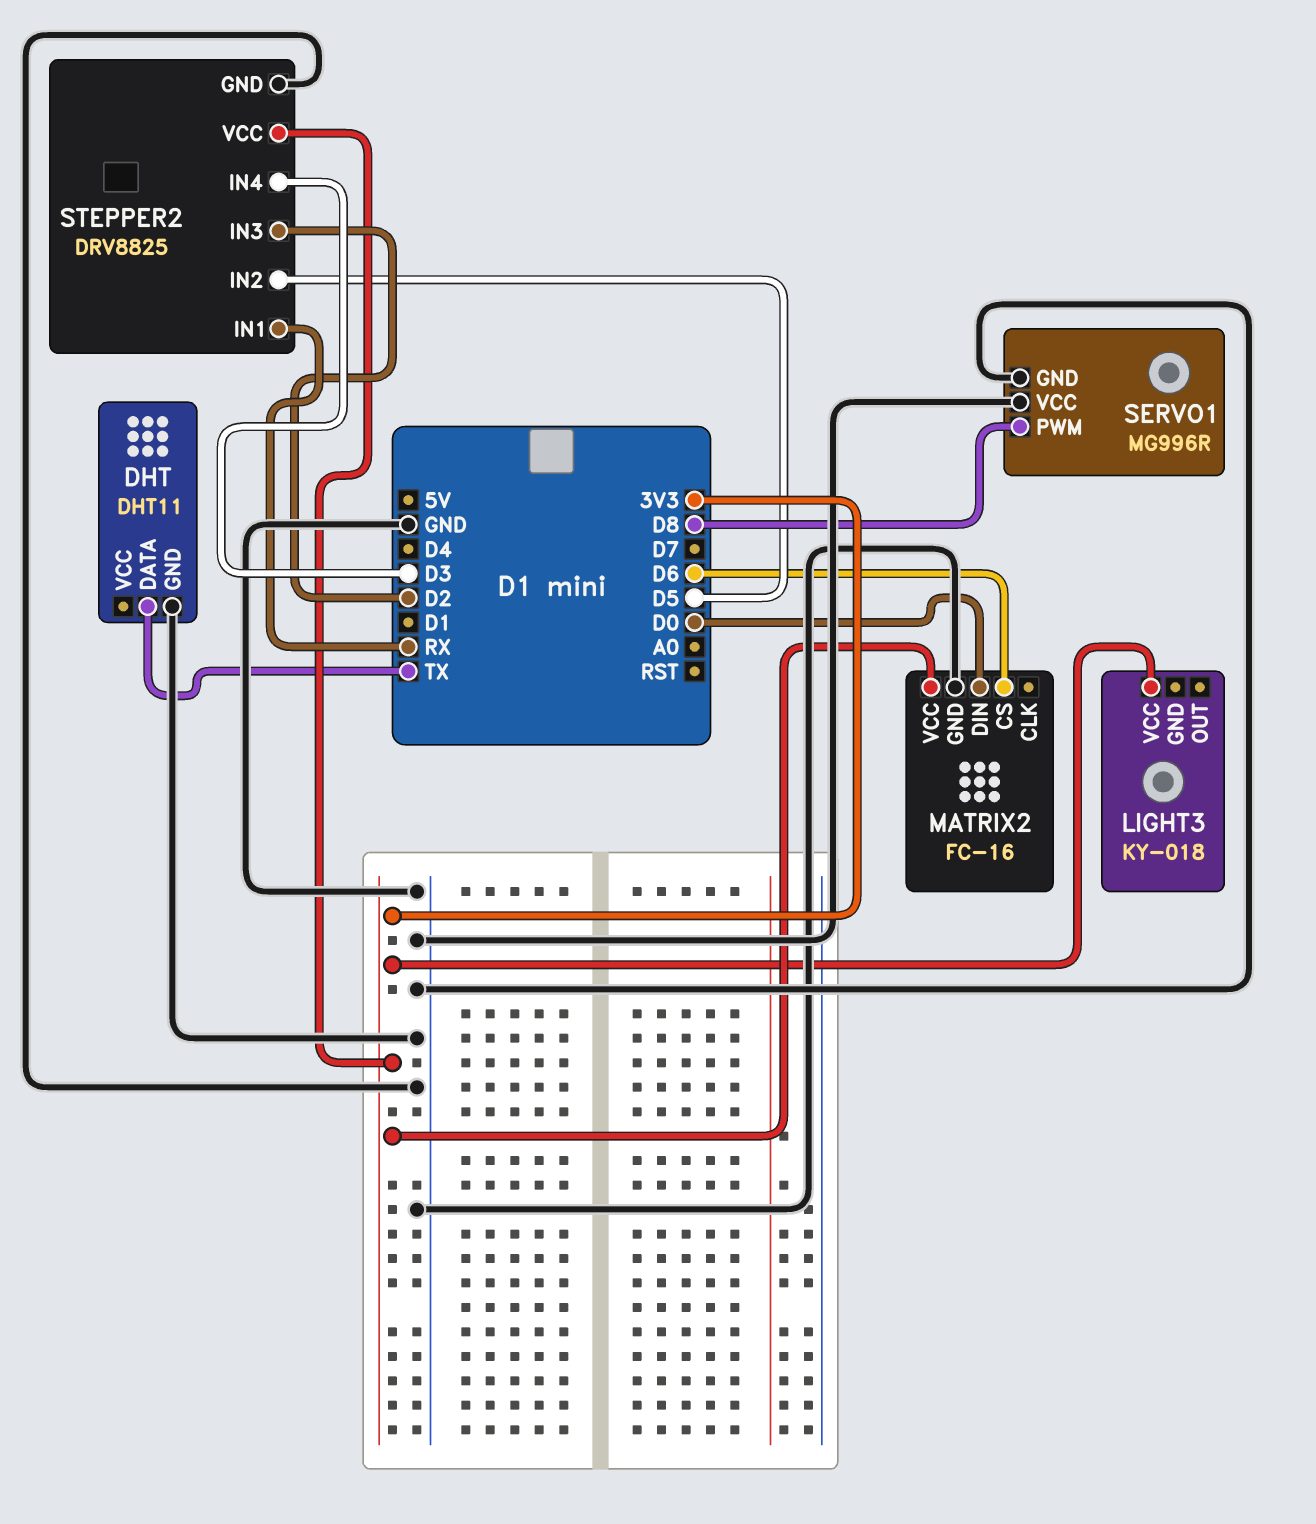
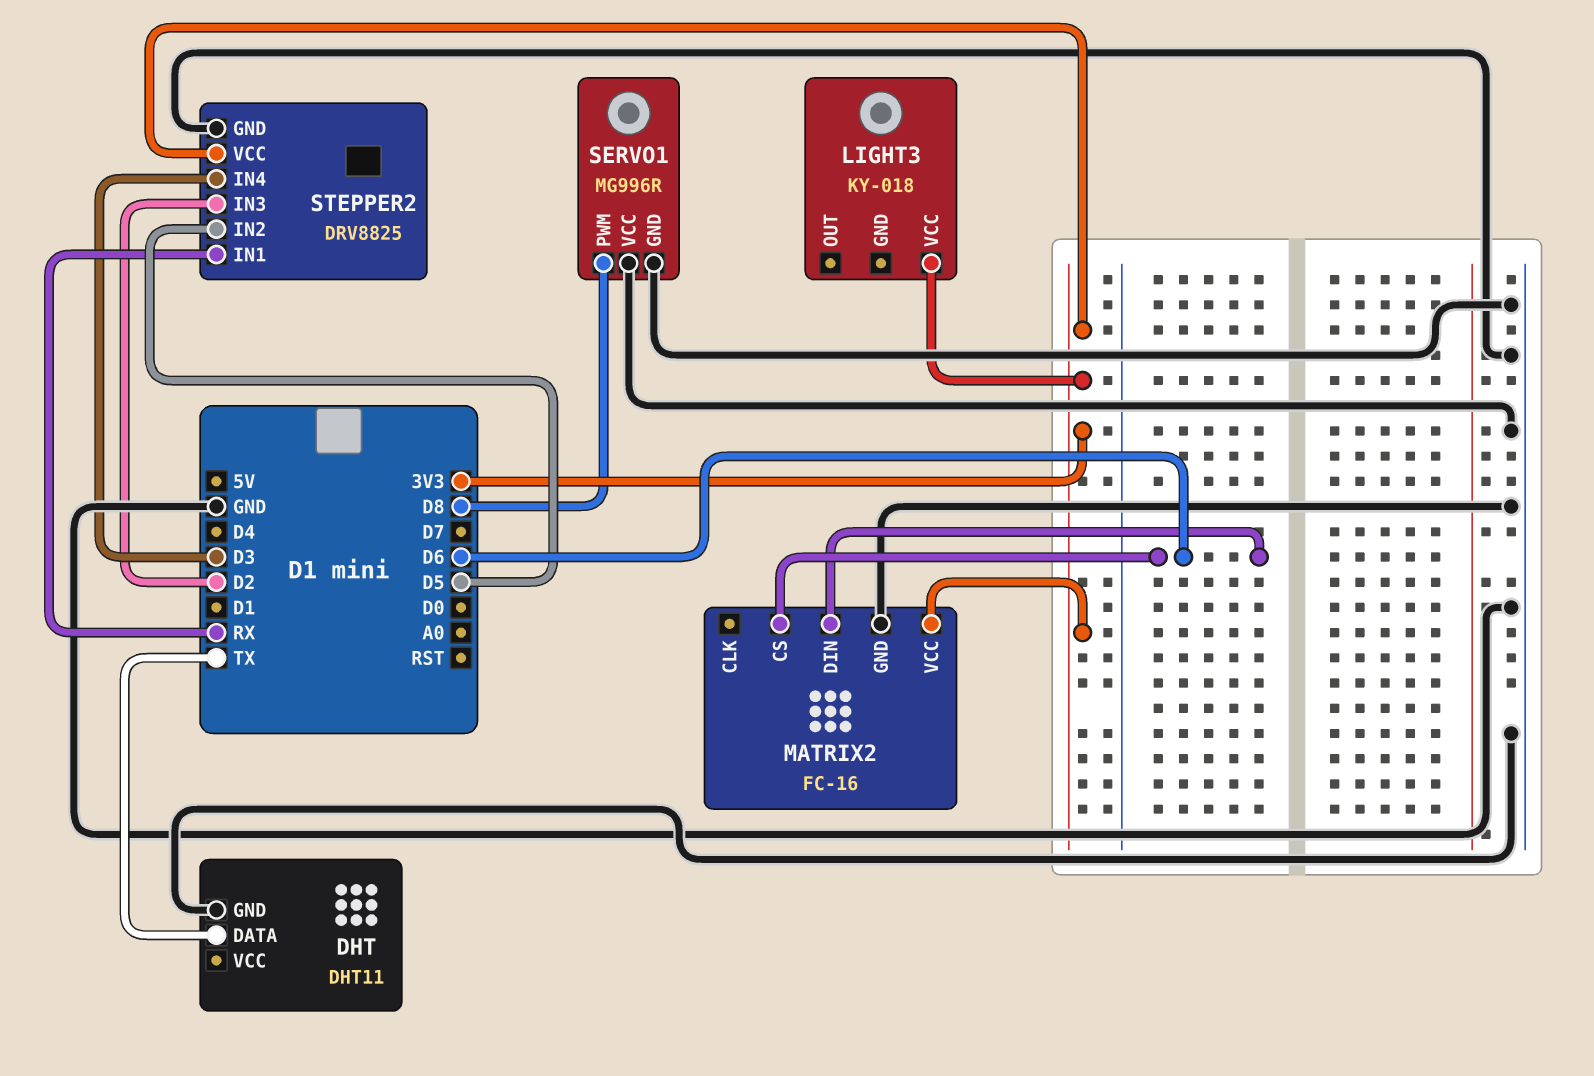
MATRIX2 pin DIN: D0 -> D6

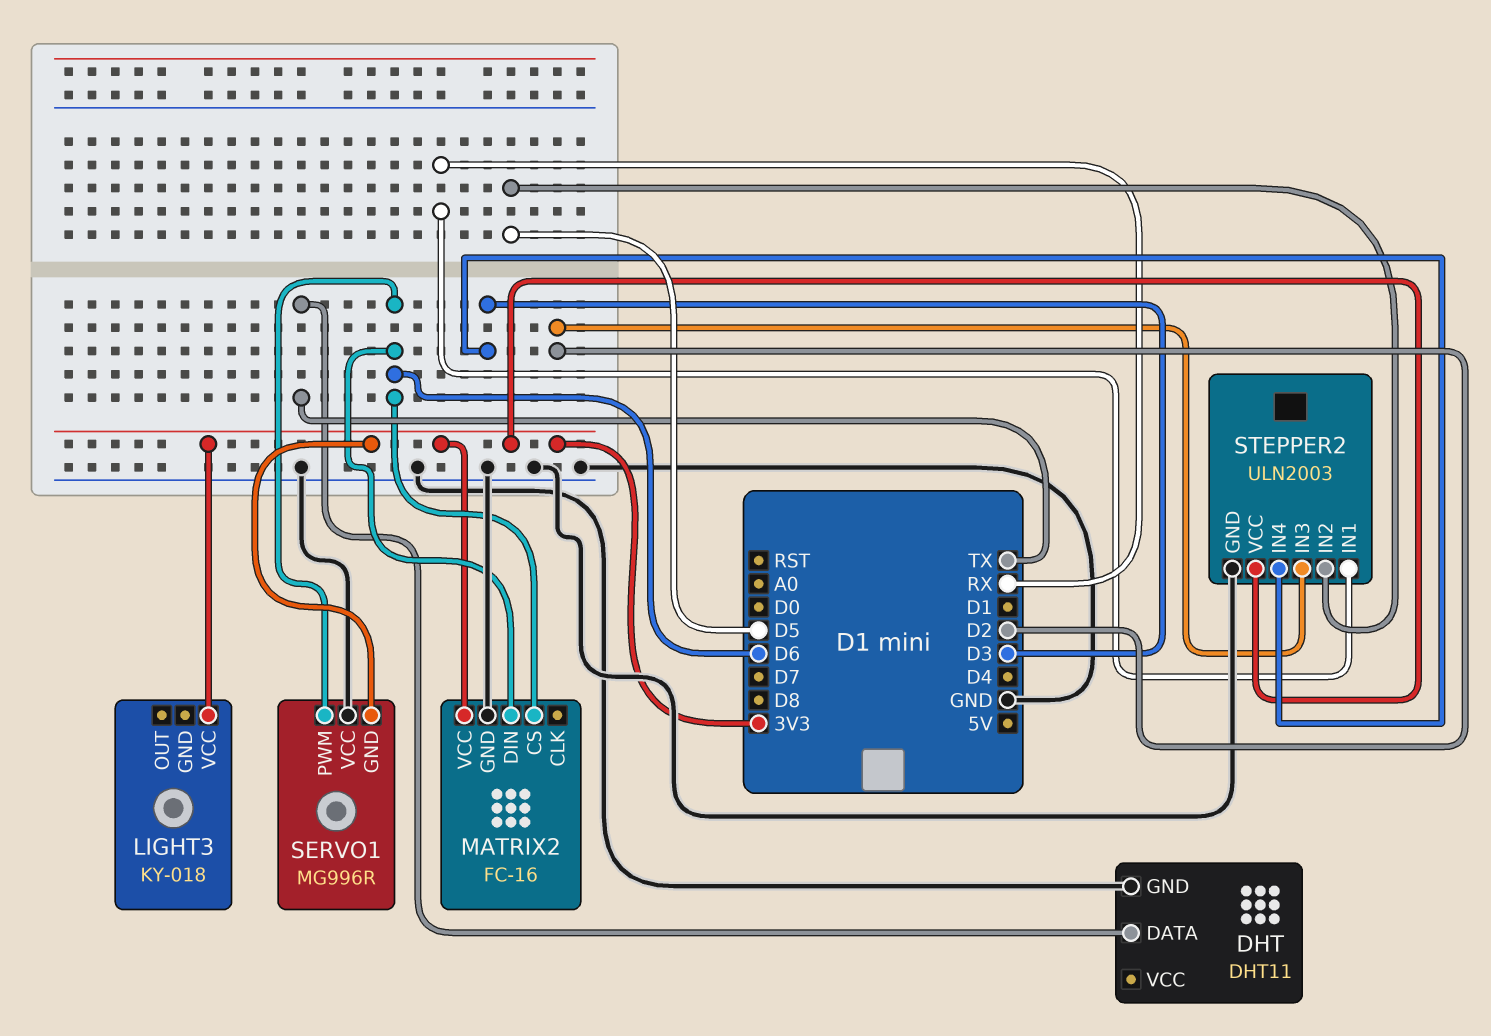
SERVO1 pin GND: GND -> 3V3
SERVO1 pin PWM: D8 -> D6
STEPPER2: DRV8825 -> ULN2003

